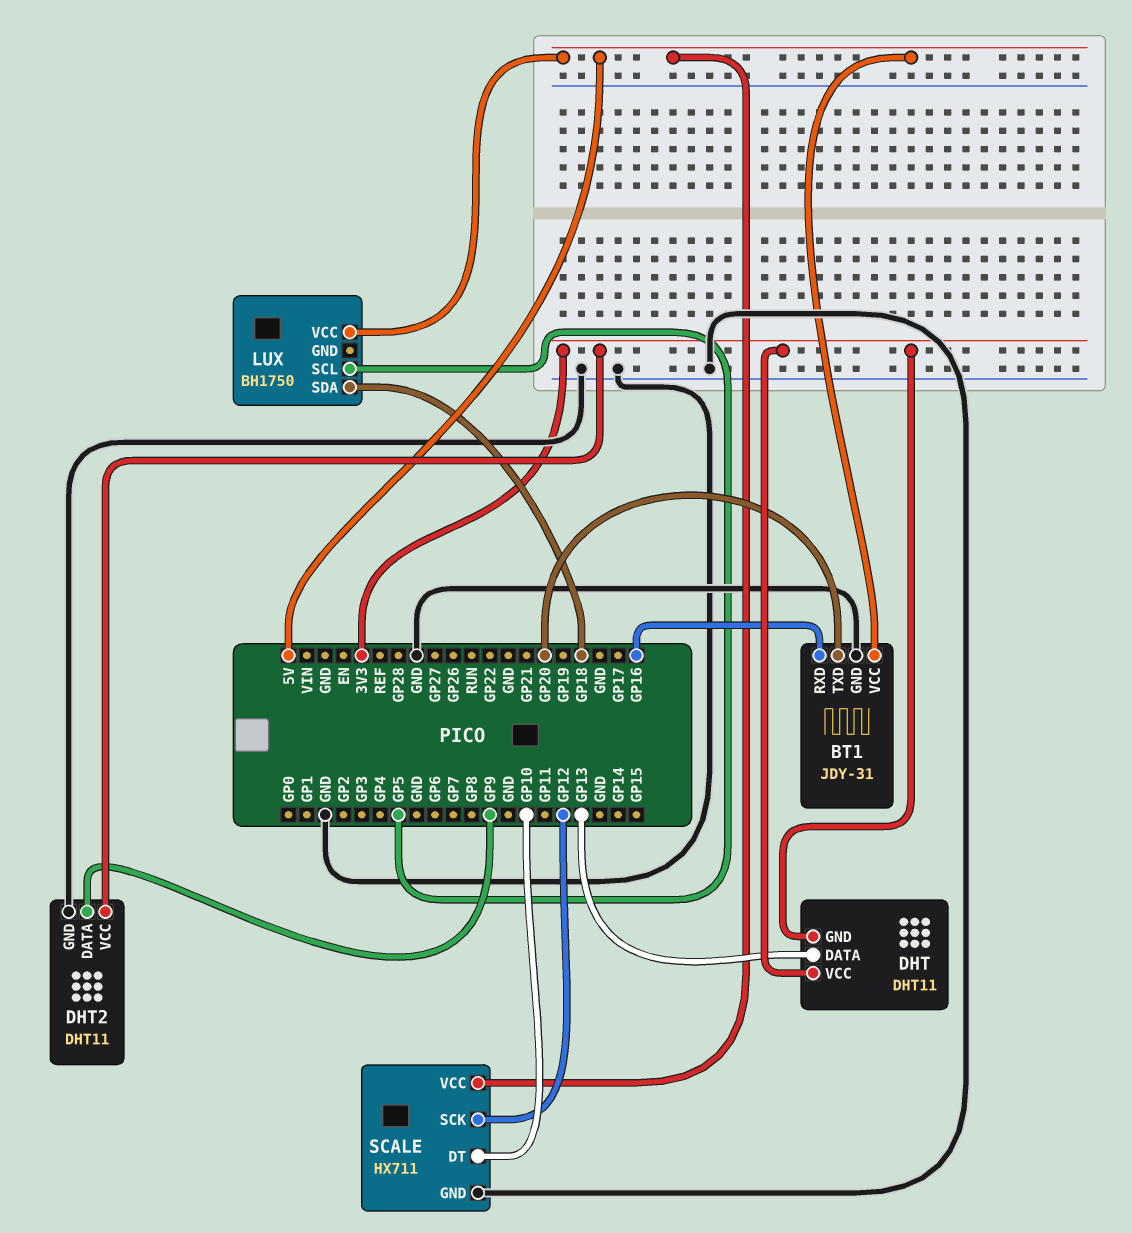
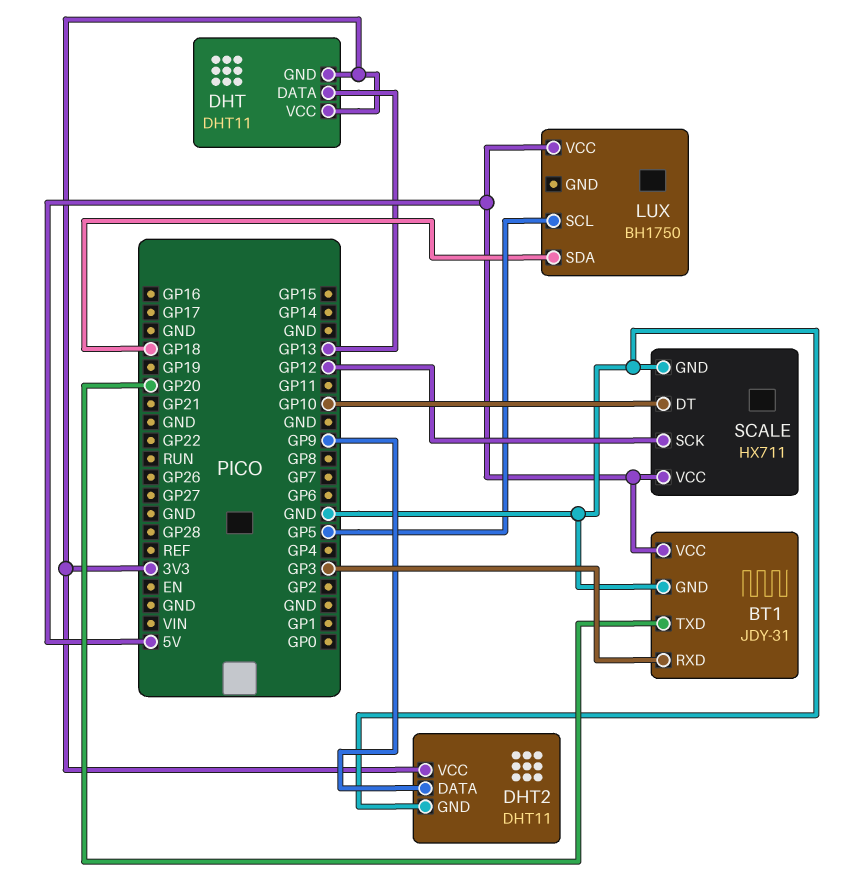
BT1 pin RXD: GP16 -> GP3

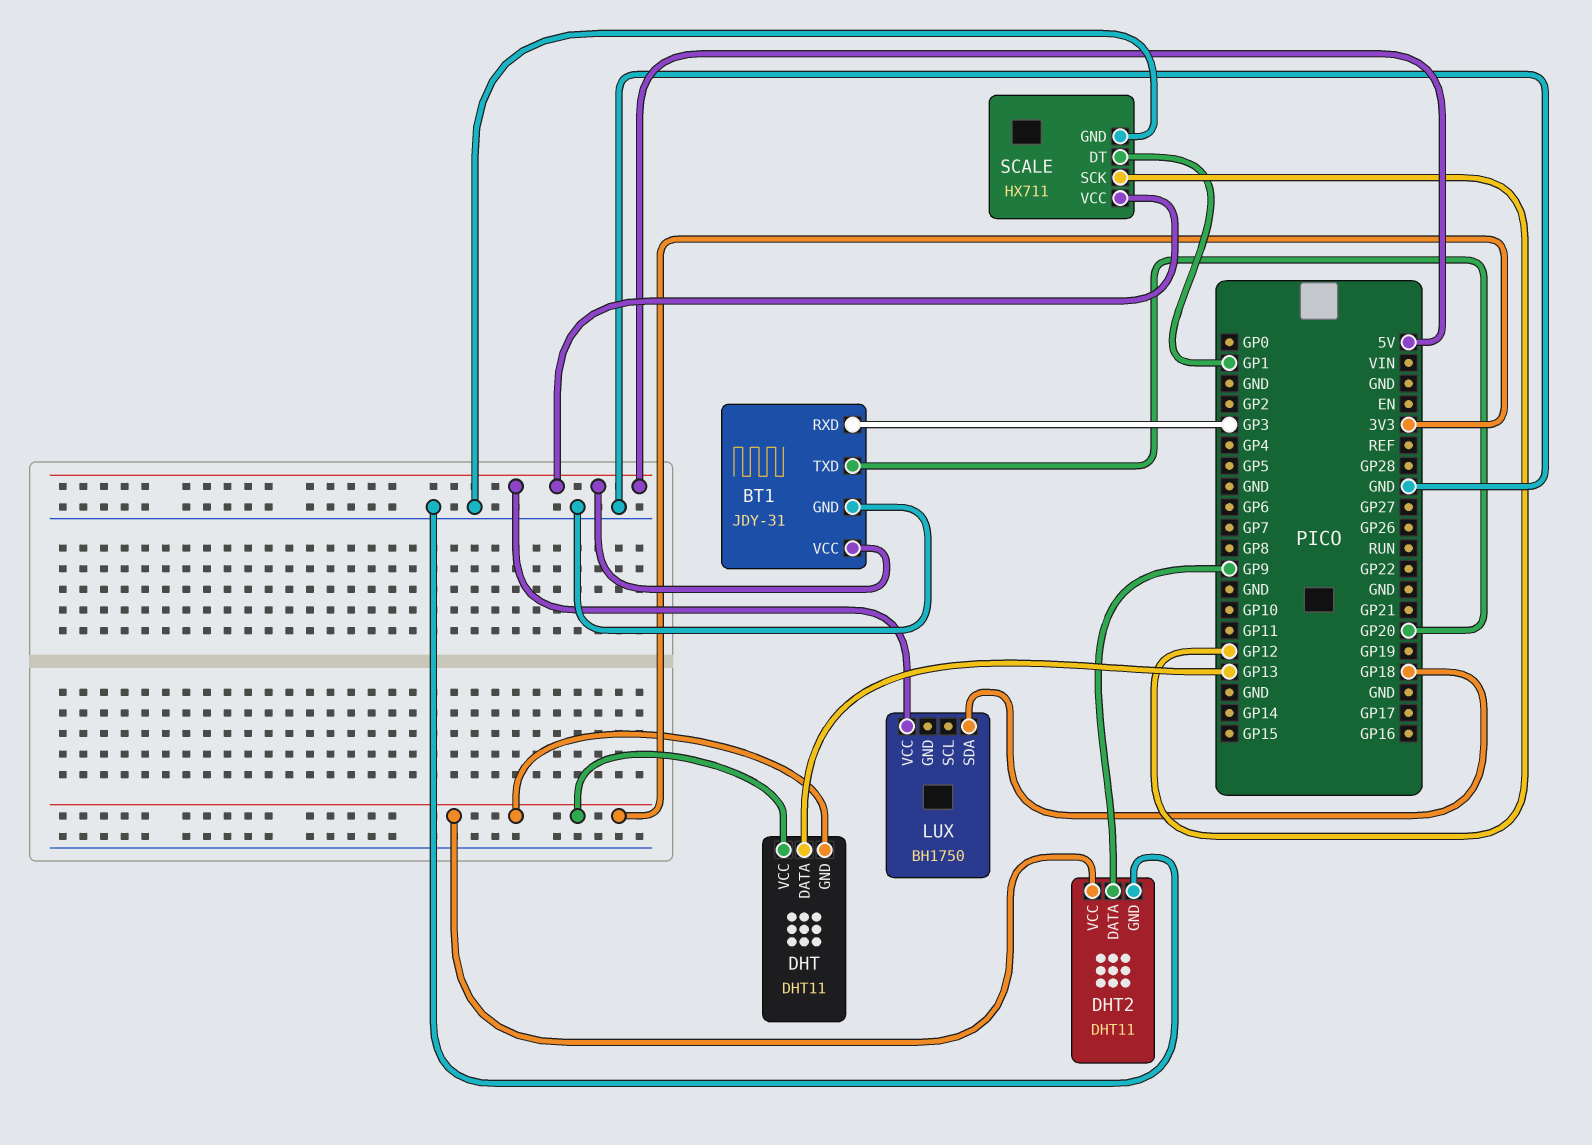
LUX pin SCL: GP5 -> none
SCALE pin DT: GP10 -> GP1

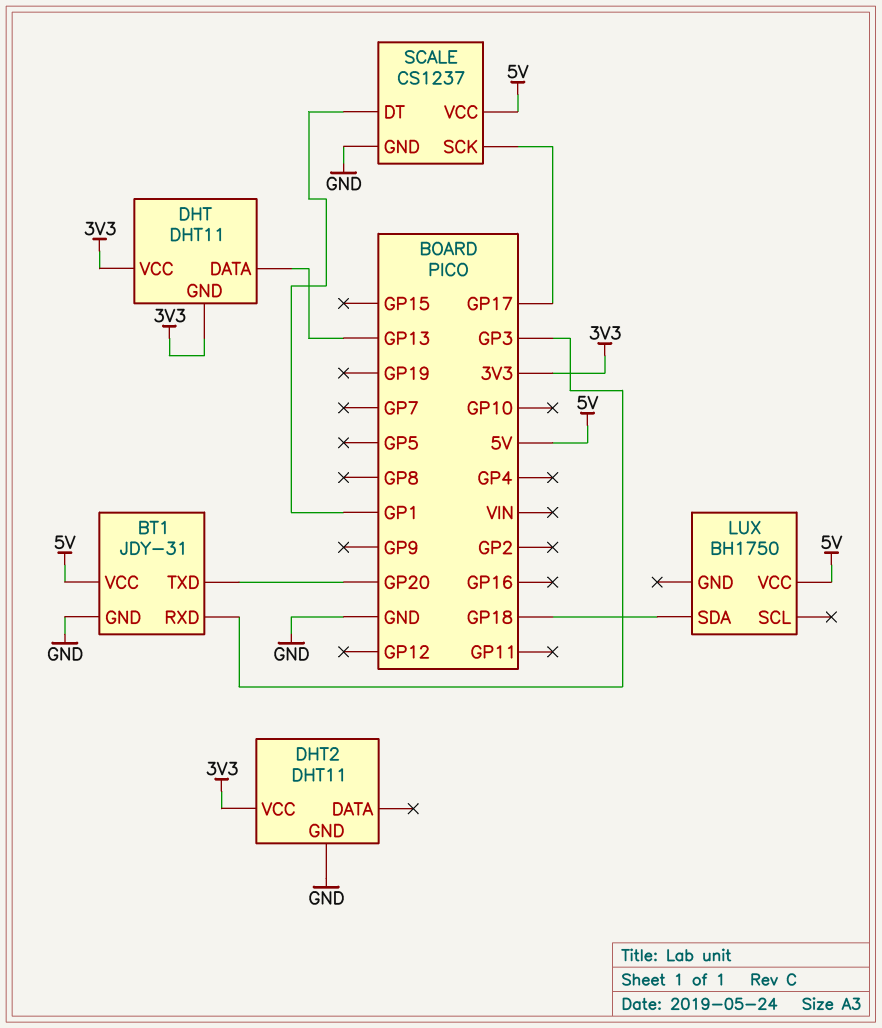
DHT2 pin DATA: GP9 -> none
SCALE: HX711 -> CS1237
SCALE pin SCK: GP12 -> GP17

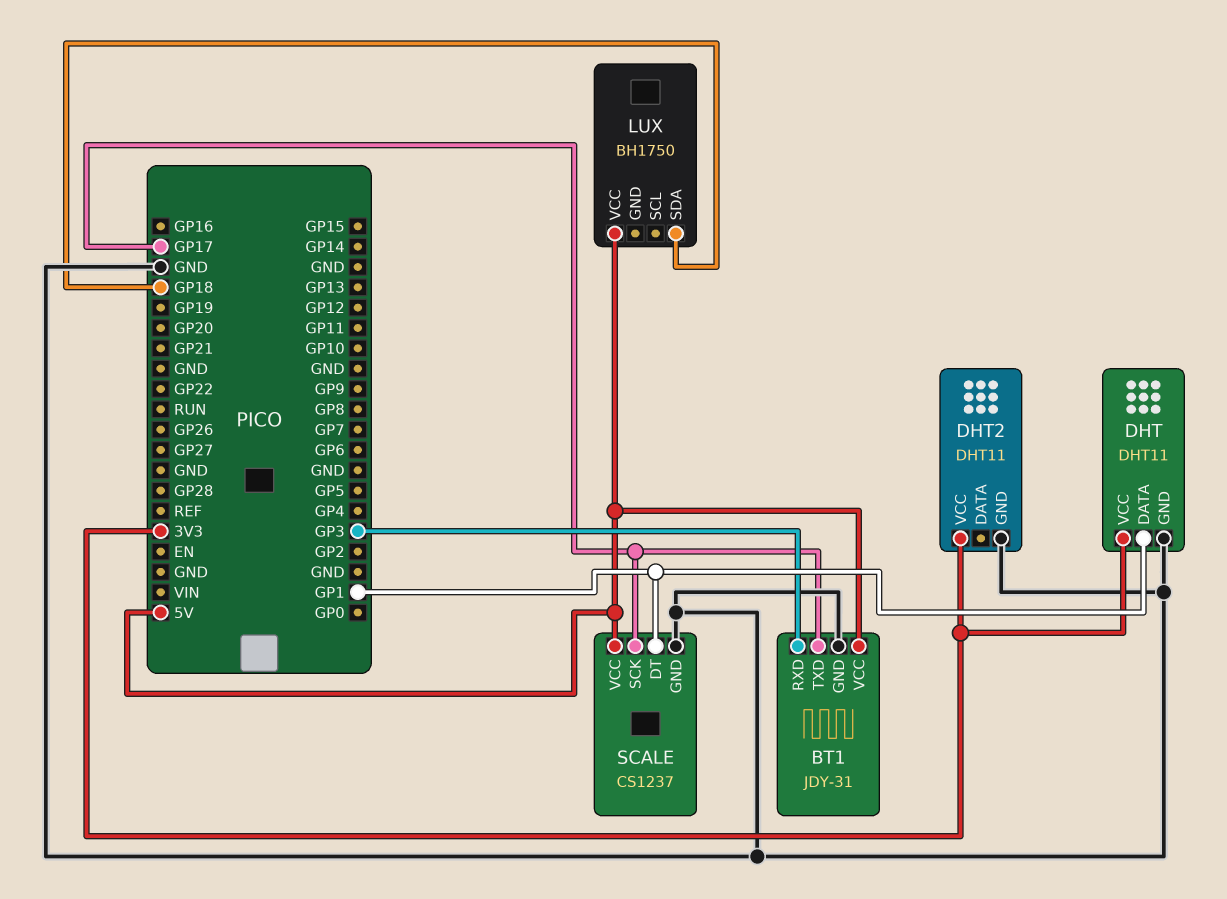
BT1 pin TXD: GP20 -> GP17
DHT pin DATA: GP13 -> GP1
DHT pin GND: 3V3 -> GND

